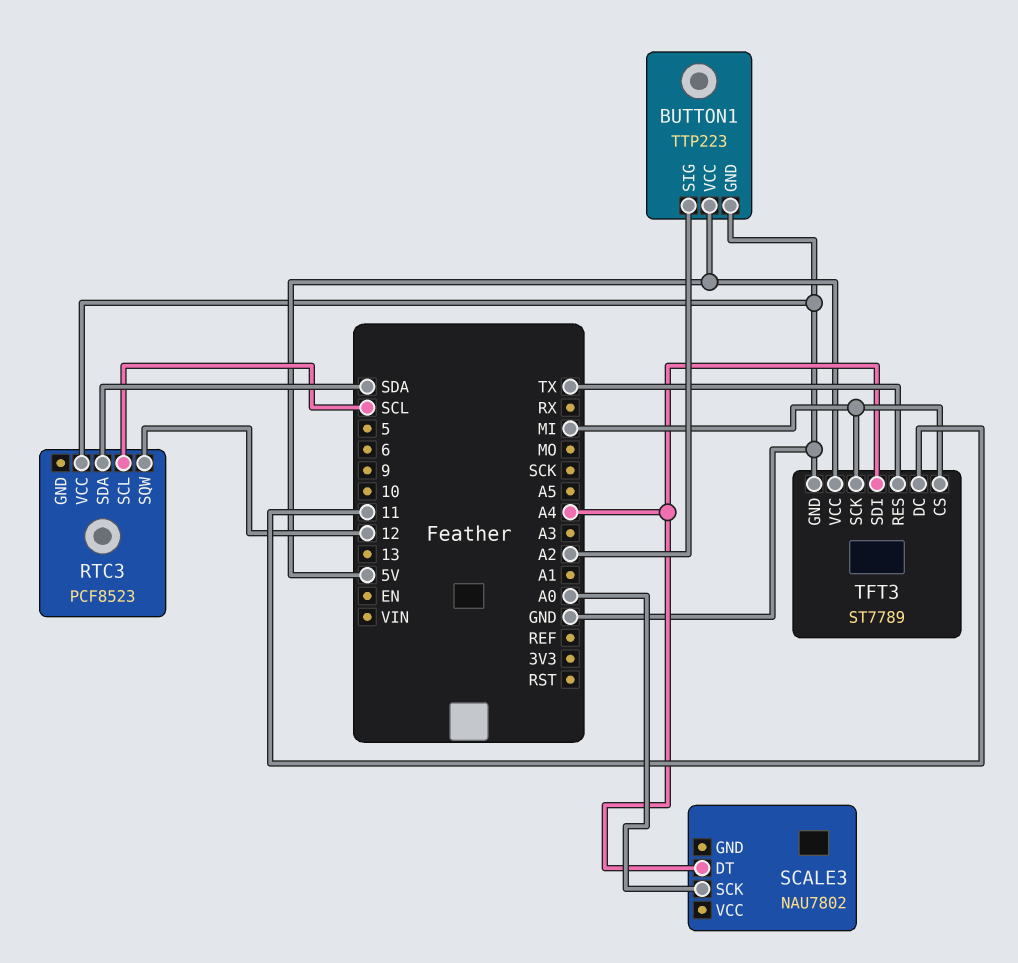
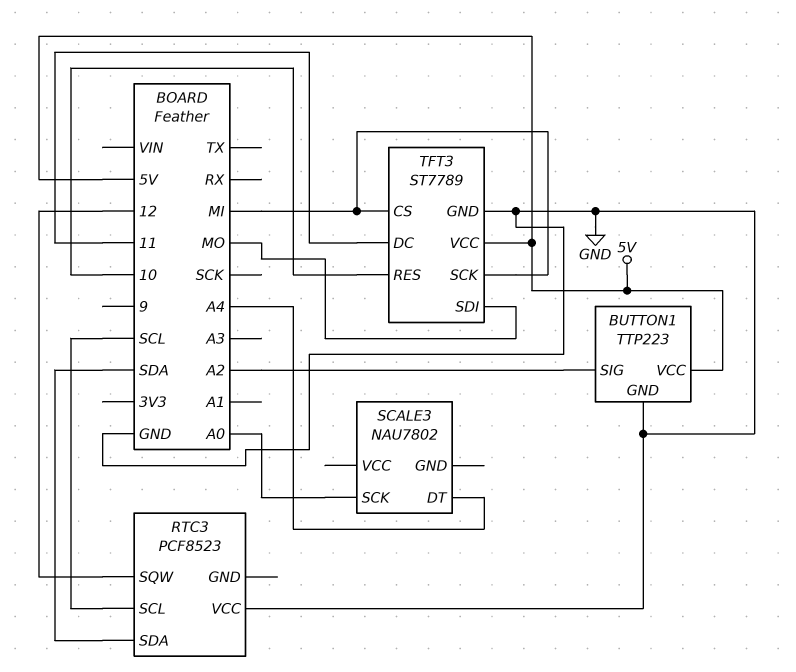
TFT3 pin RES: TX -> 10
TFT3 pin SDI: A4 -> MO

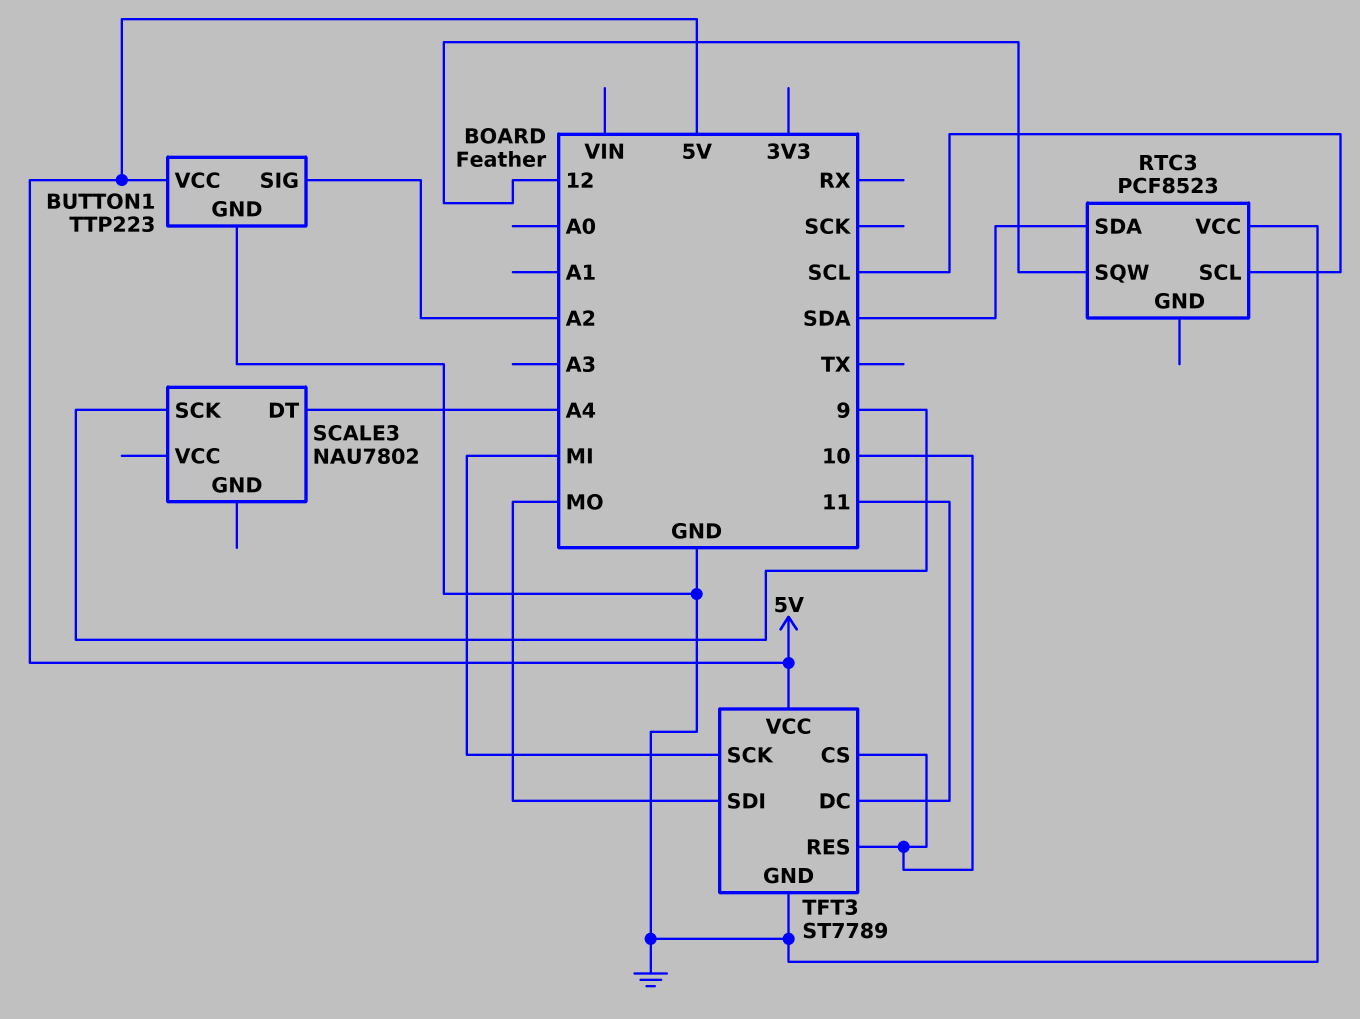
SCALE3 pin SCK: A0 -> 9
TFT3 pin CS: MI -> 10

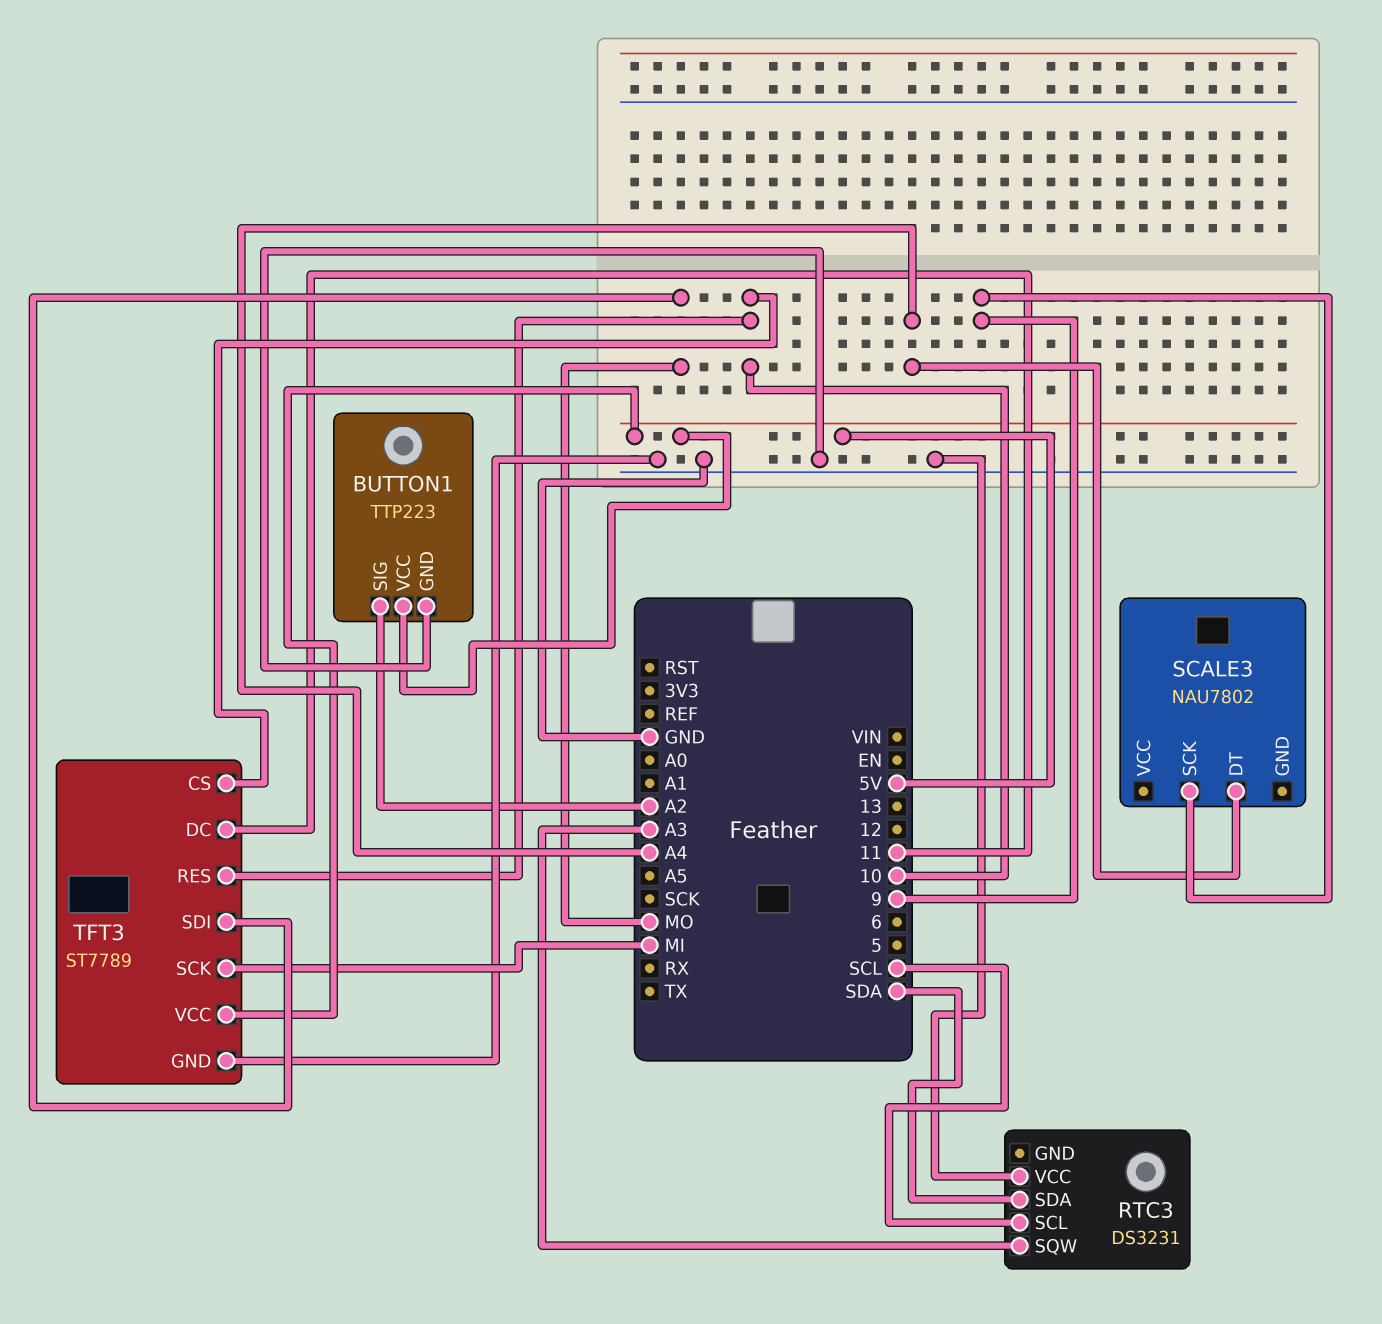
RTC3: PCF8523 -> DS3231
RTC3 pin SQW: 12 -> A3

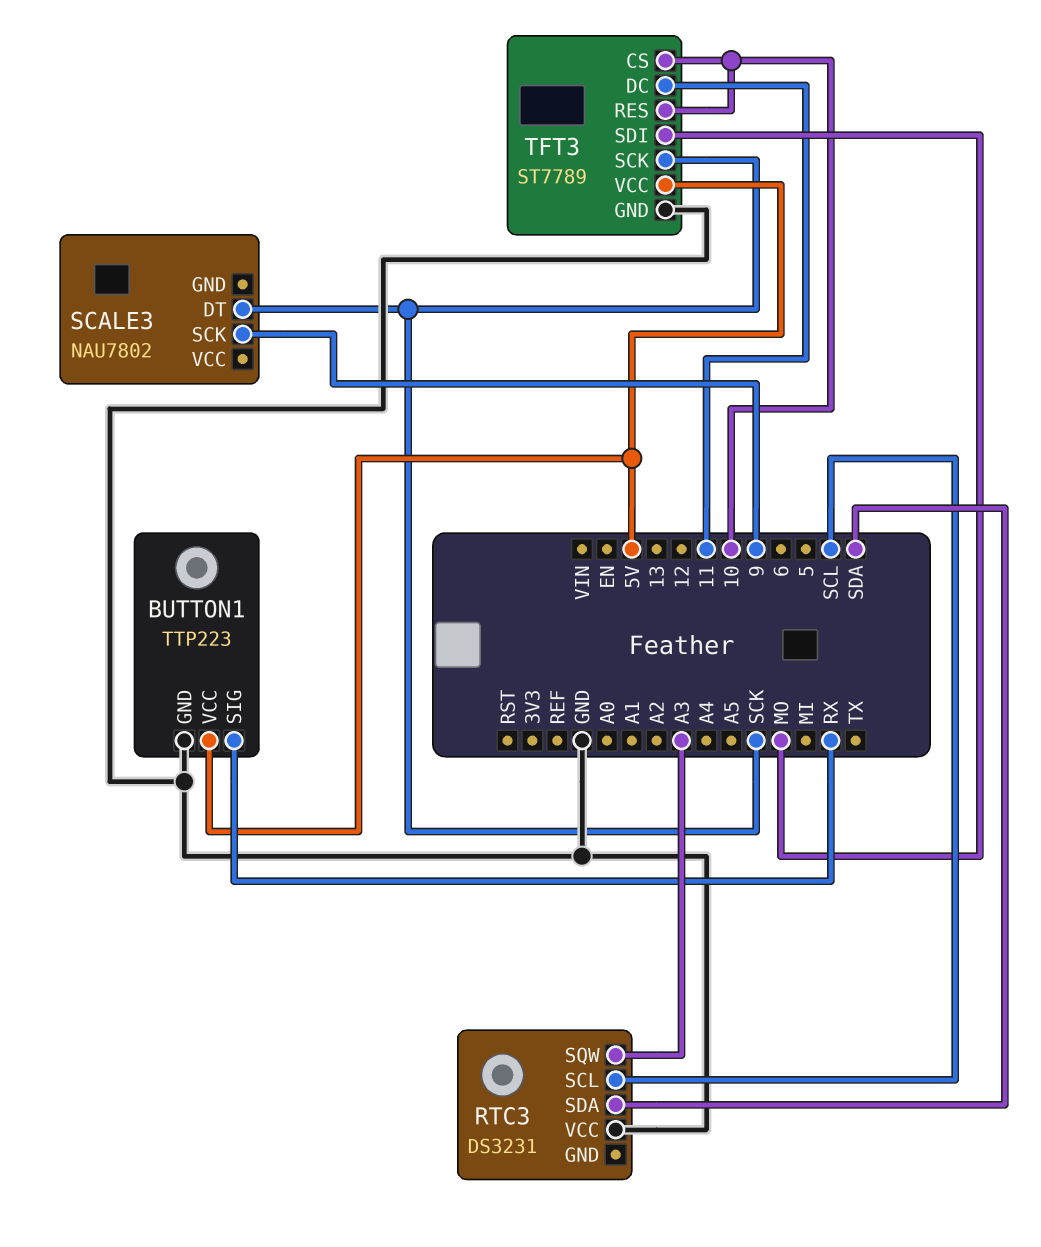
BUTTON1 pin SIG: A2 -> RX
SCALE3 pin DT: A4 -> SCK
TFT3 pin SCK: MI -> SCK

